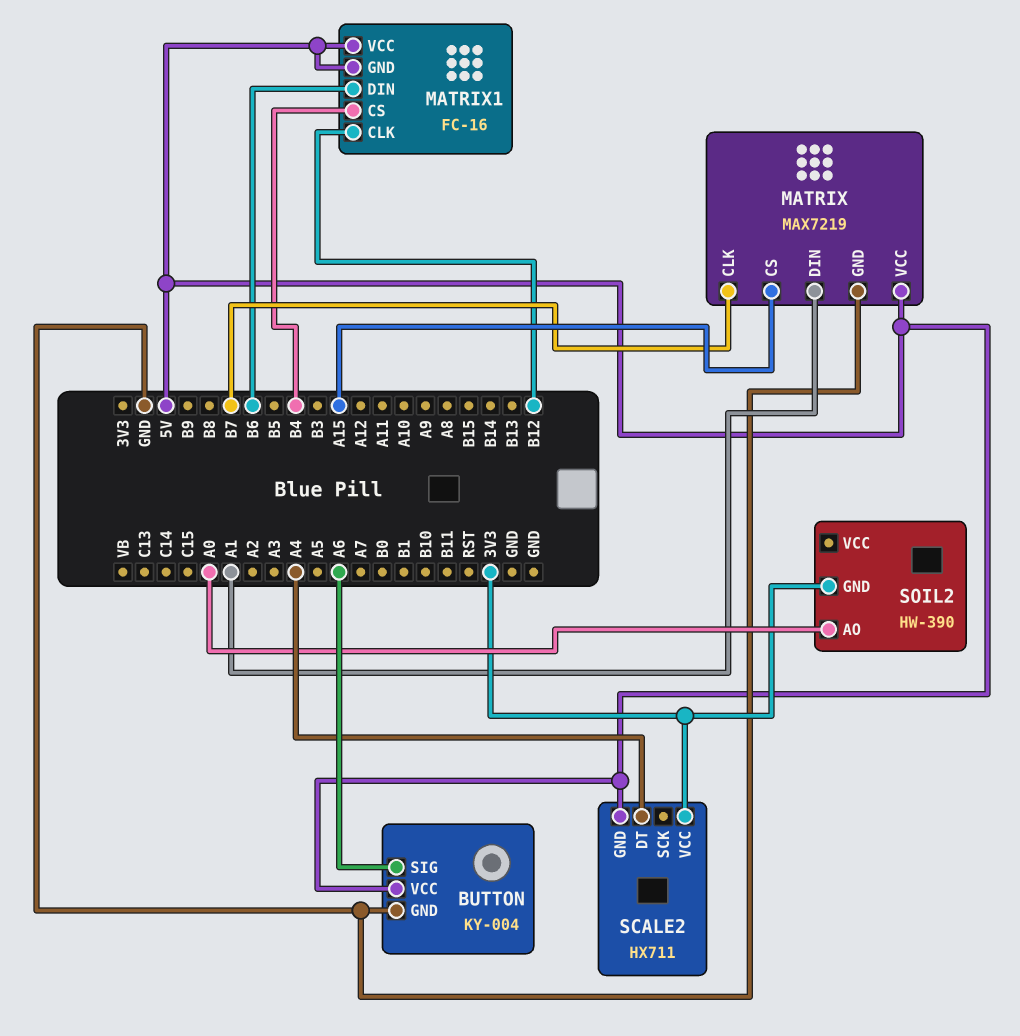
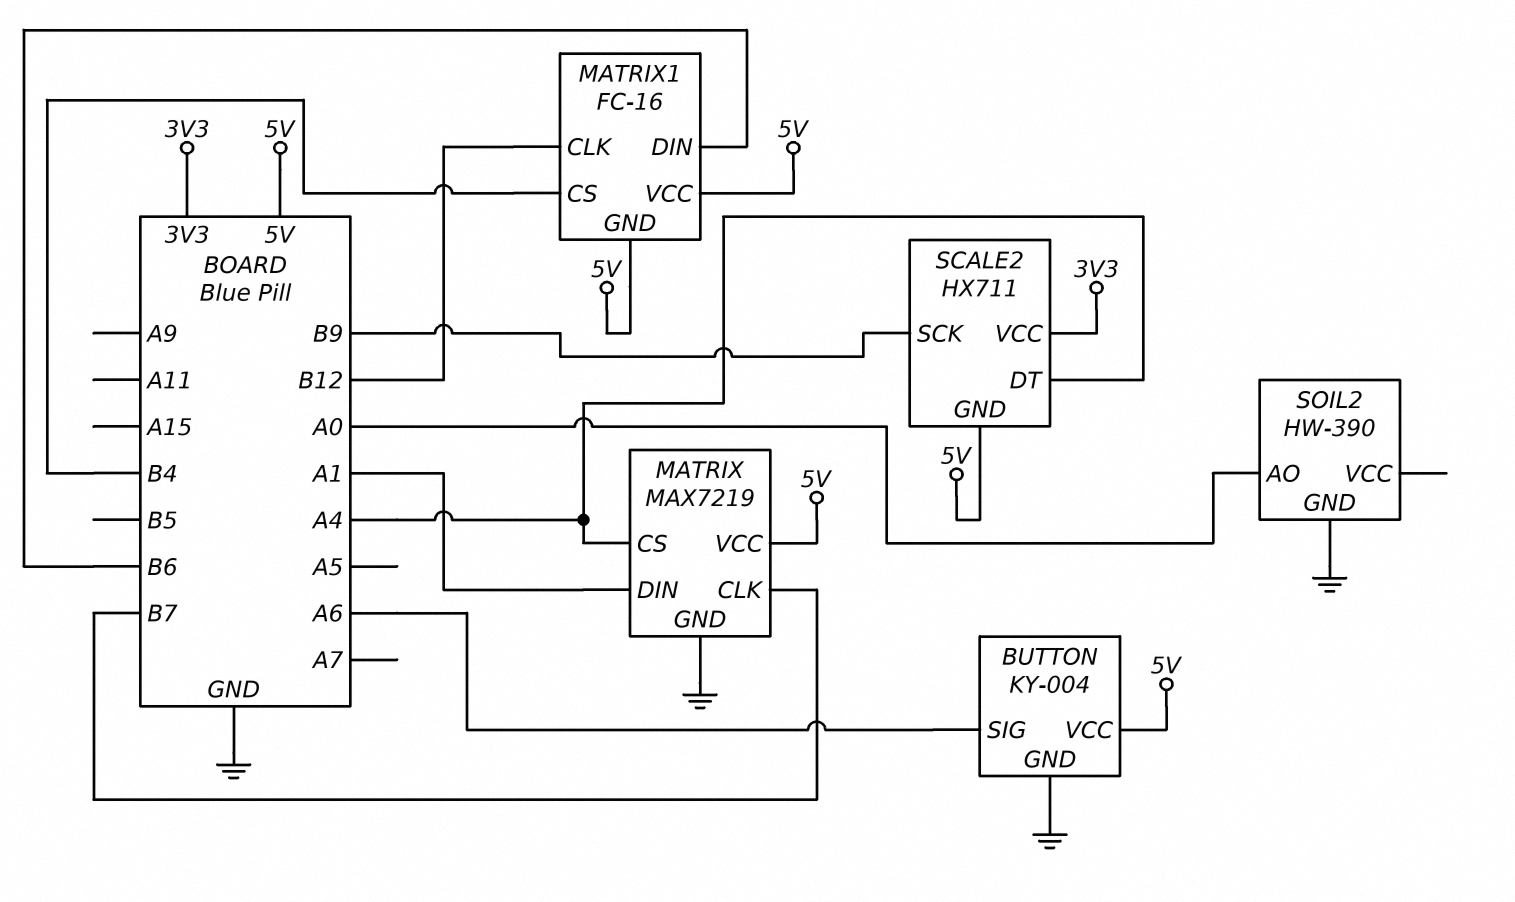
MATRIX pin CS: A15 -> A4
SCALE2 pin SCK: none -> B9
SOIL2 pin GND: 3V3 -> GND

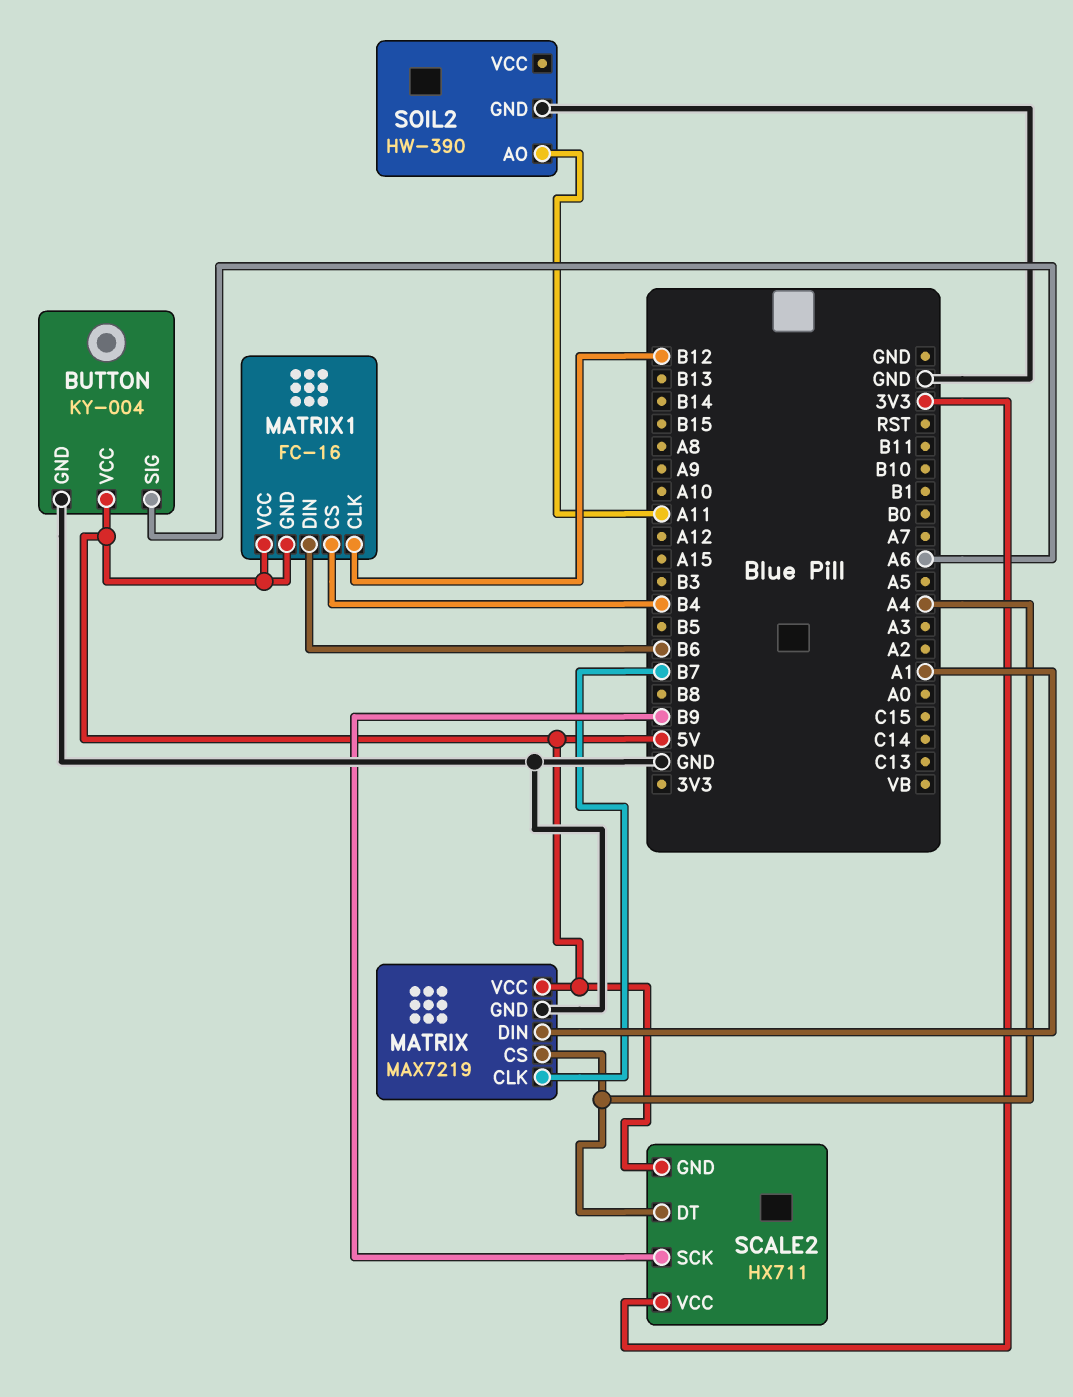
SOIL2 pin AO: A0 -> A11

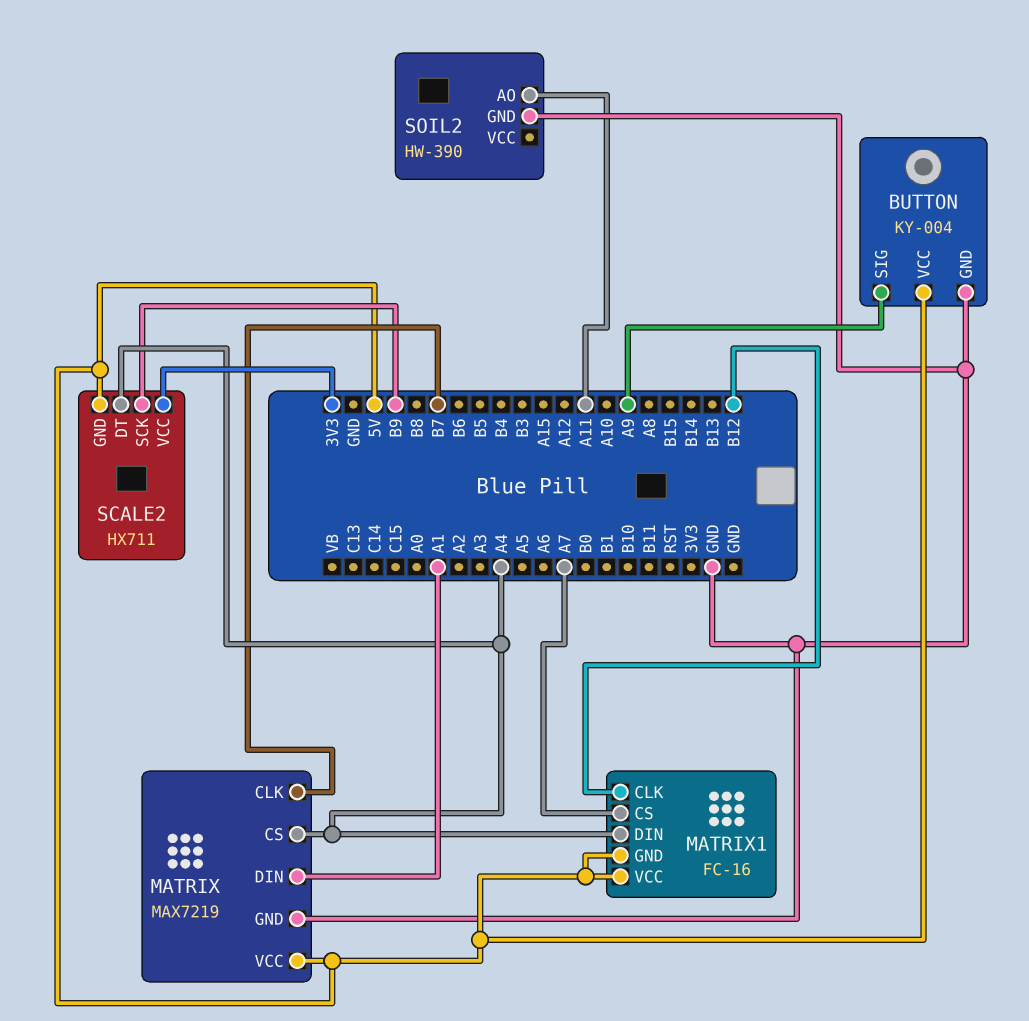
BUTTON pin SIG: A6 -> A9
MATRIX1 pin CS: B4 -> A7
MATRIX1 pin DIN: B6 -> A4

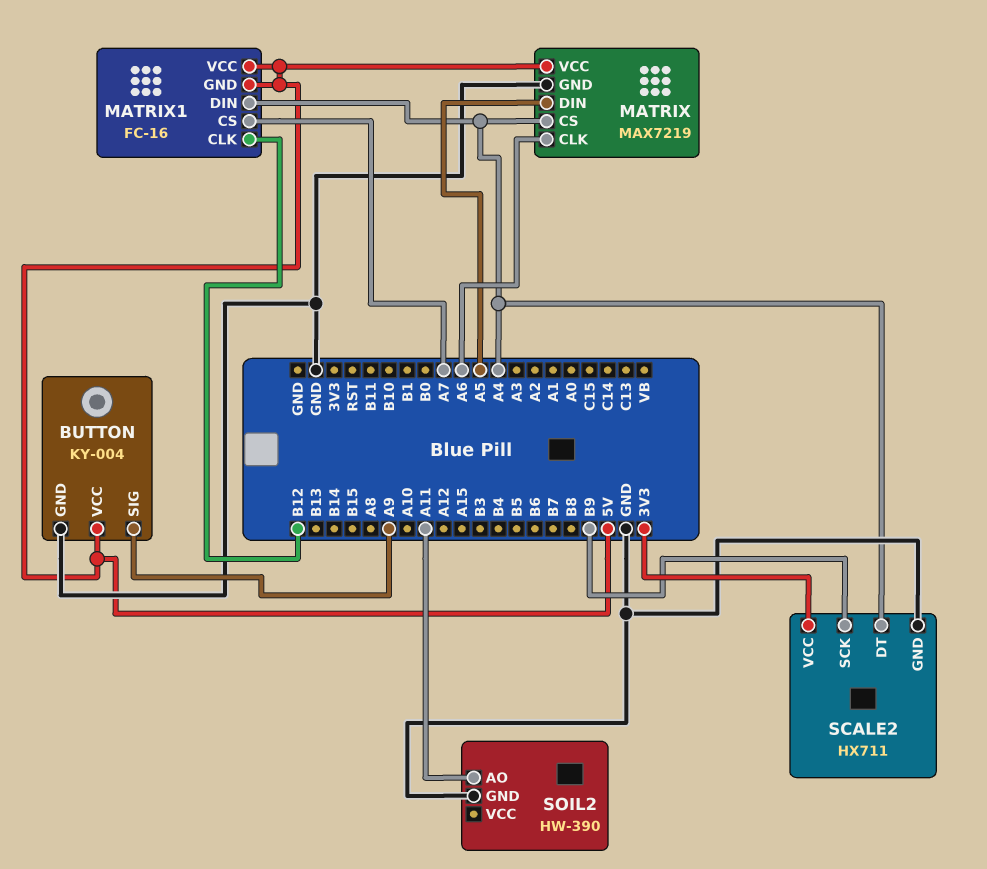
MATRIX pin CLK: B7 -> A6
MATRIX pin DIN: A1 -> A5
SCALE2 pin GND: 5V -> GND

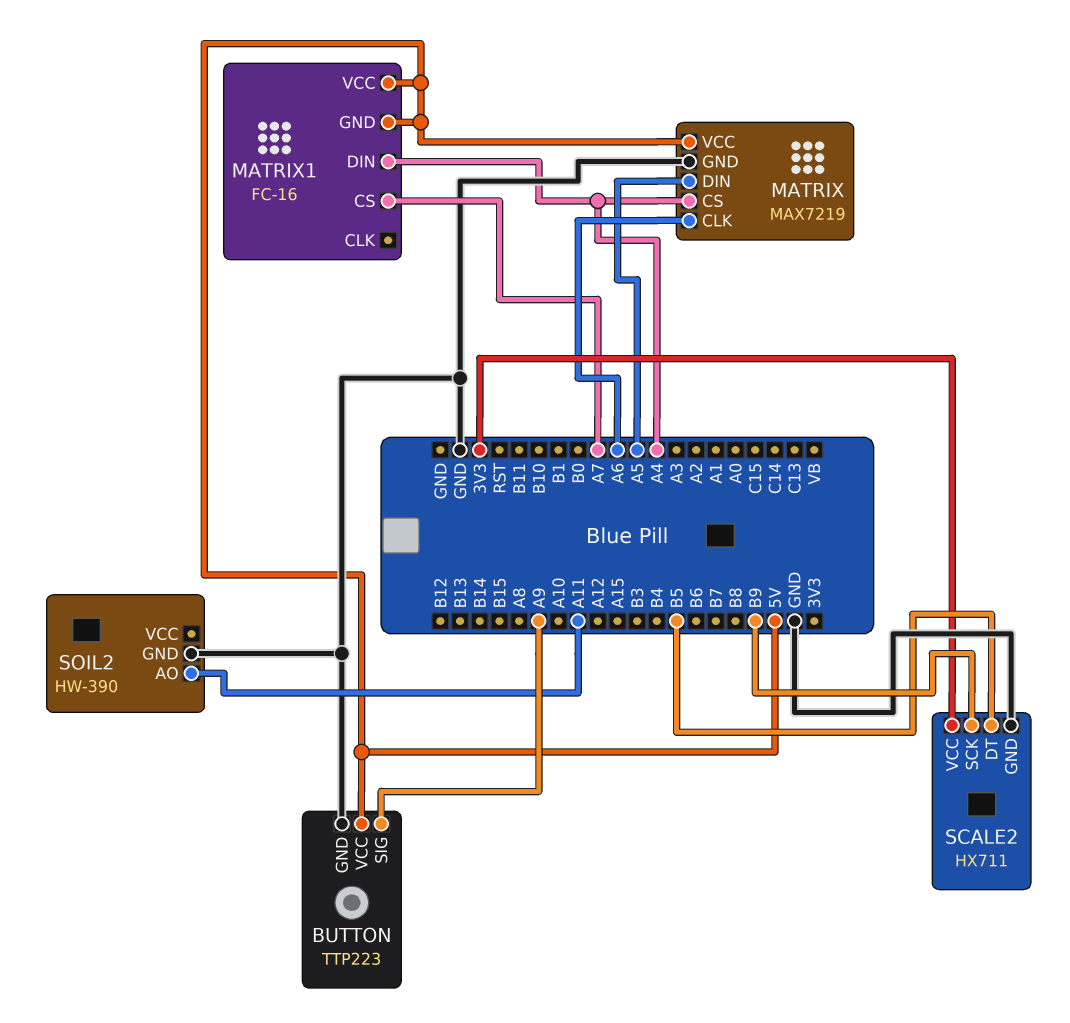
BUTTON: KY-004 -> TTP223
MATRIX1 pin CLK: B12 -> none
SCALE2 pin DT: A4 -> B5

